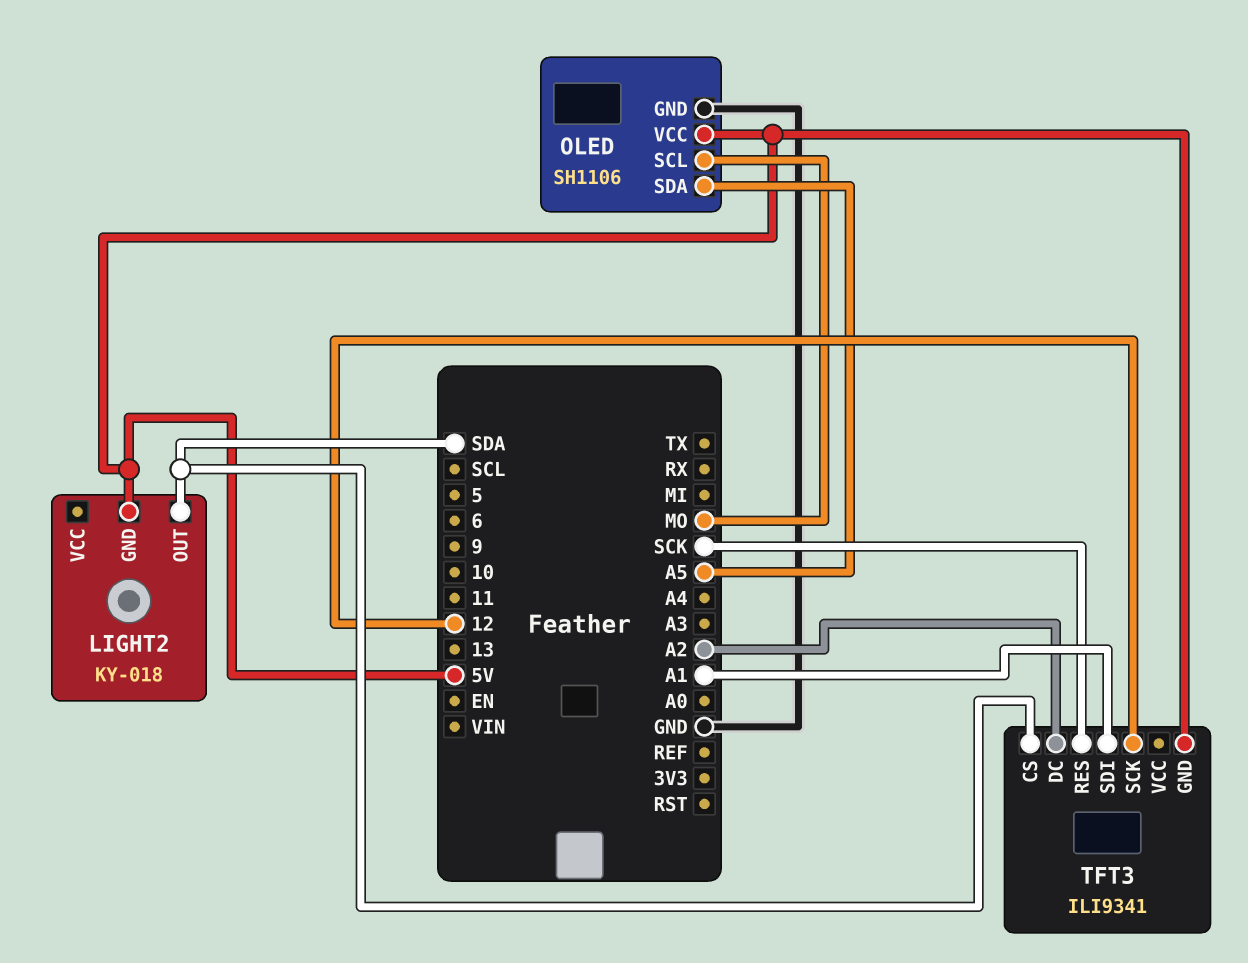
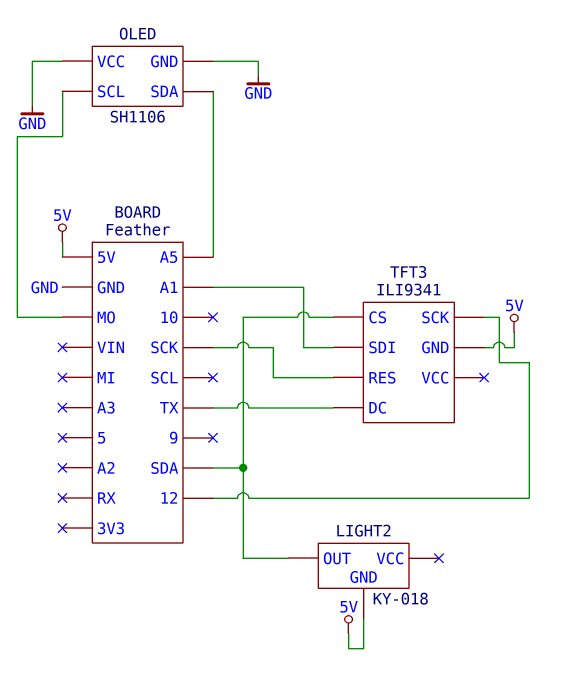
OLED pin VCC: 5V -> GND
TFT3 pin DC: A2 -> TX

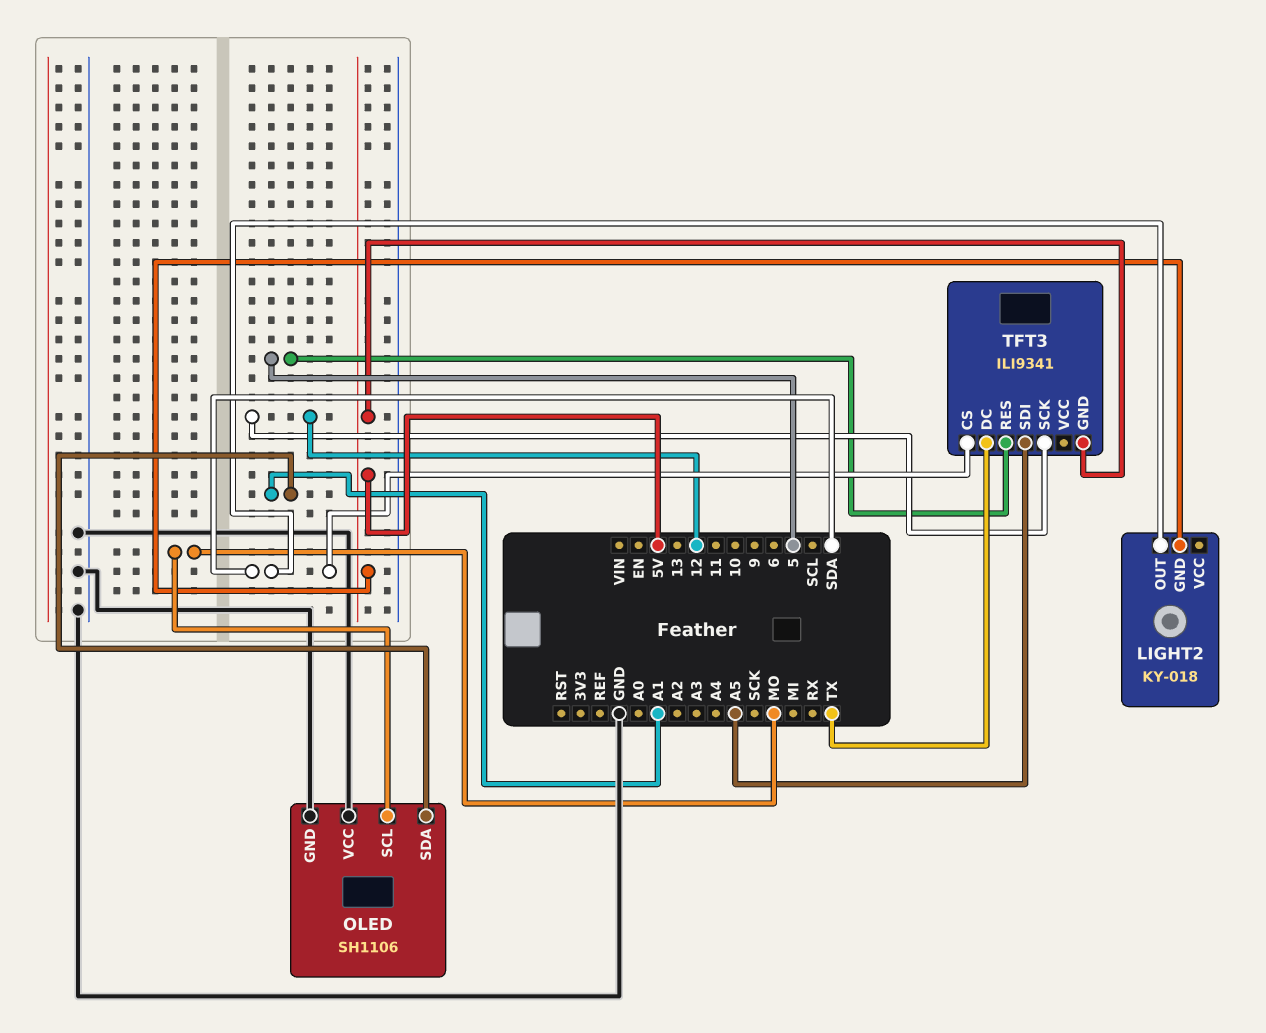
OLED pin SDA: A5 -> A1
TFT3 pin RES: SCK -> 5
TFT3 pin SDI: A1 -> A5

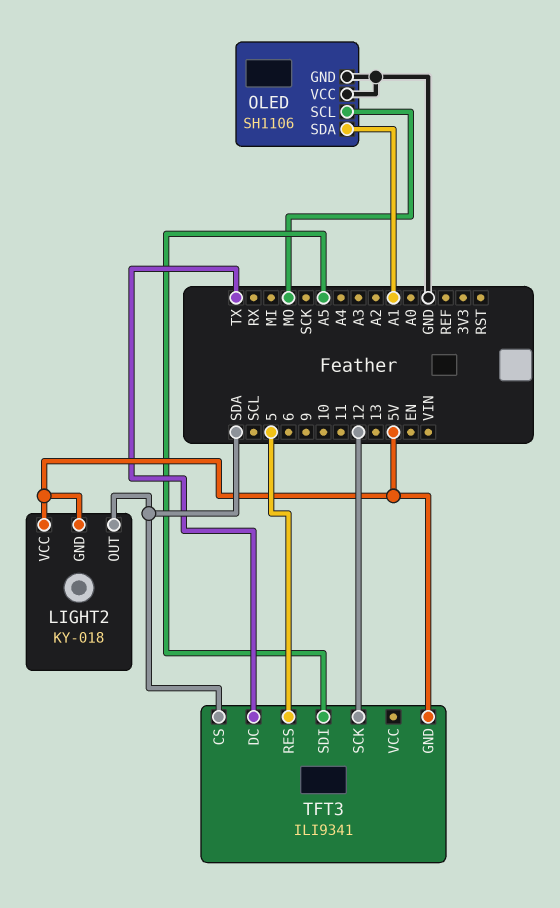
LIGHT2 pin VCC: none -> 5V

